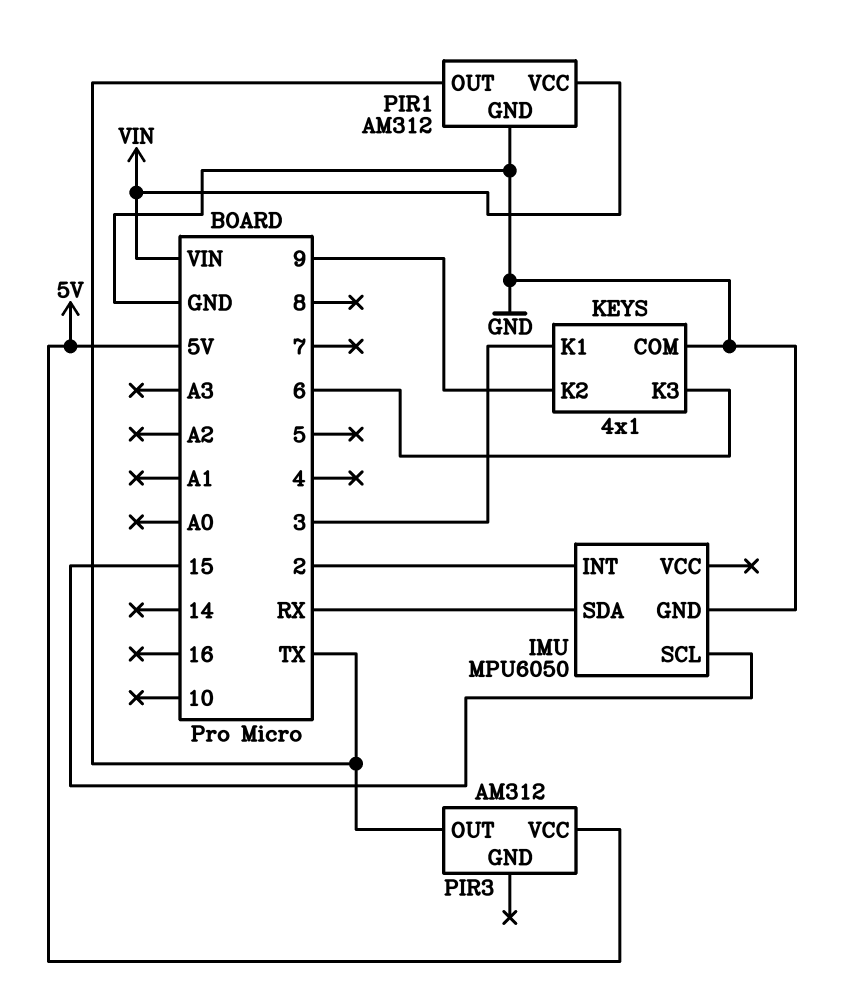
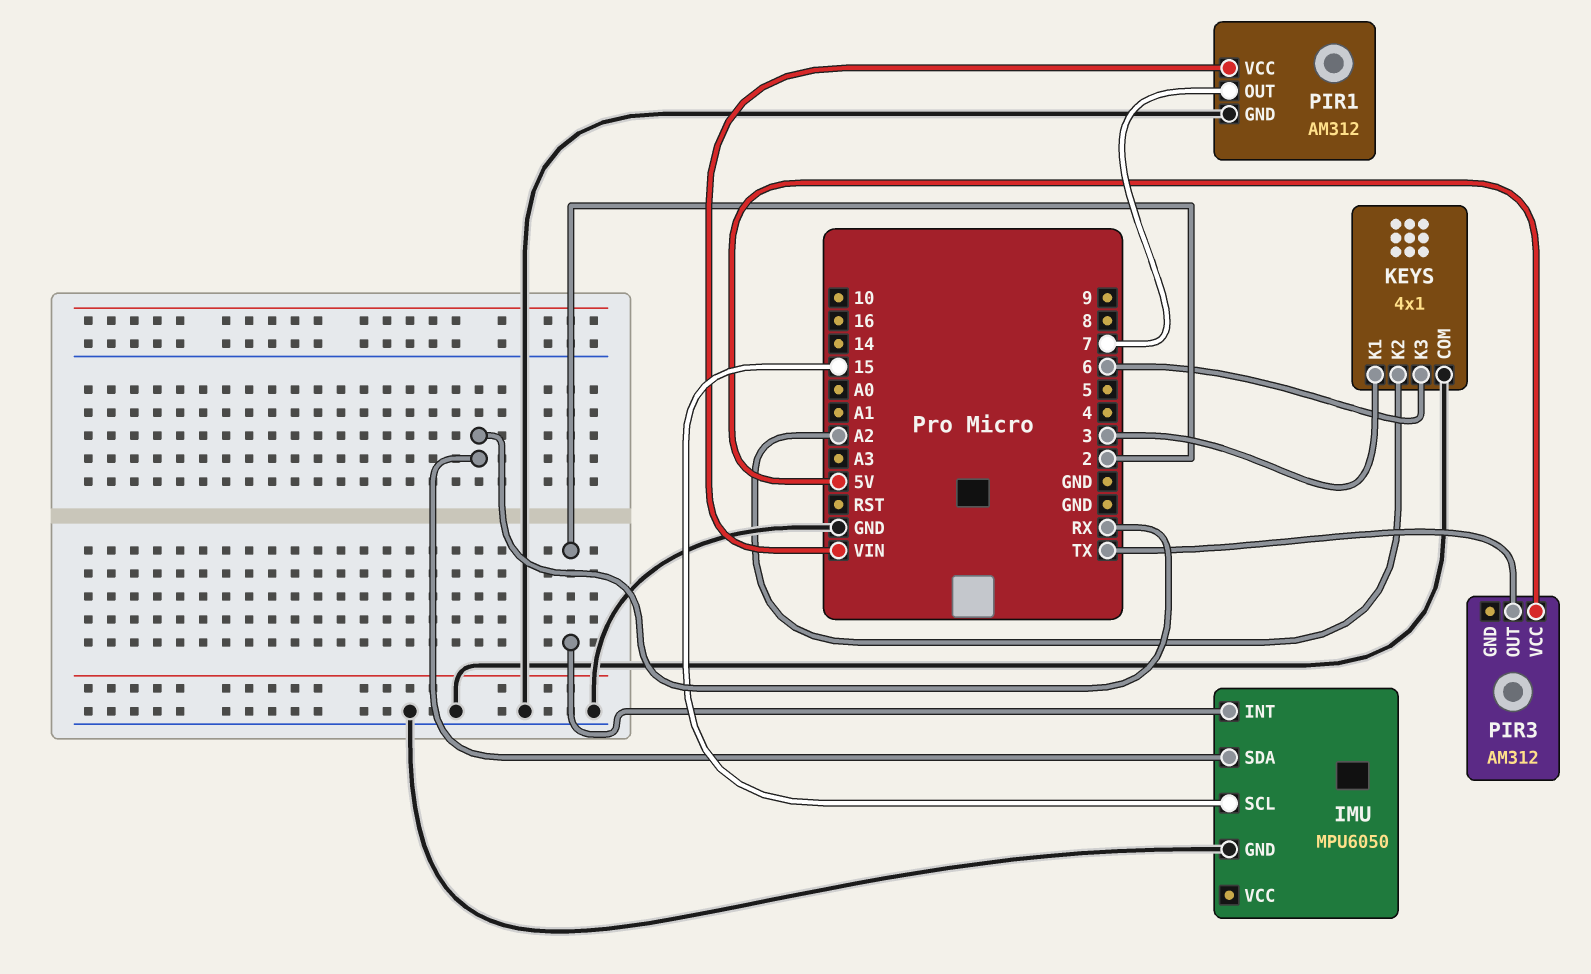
KEYS pin K2: 9 -> A2
PIR1 pin OUT: TX -> 7

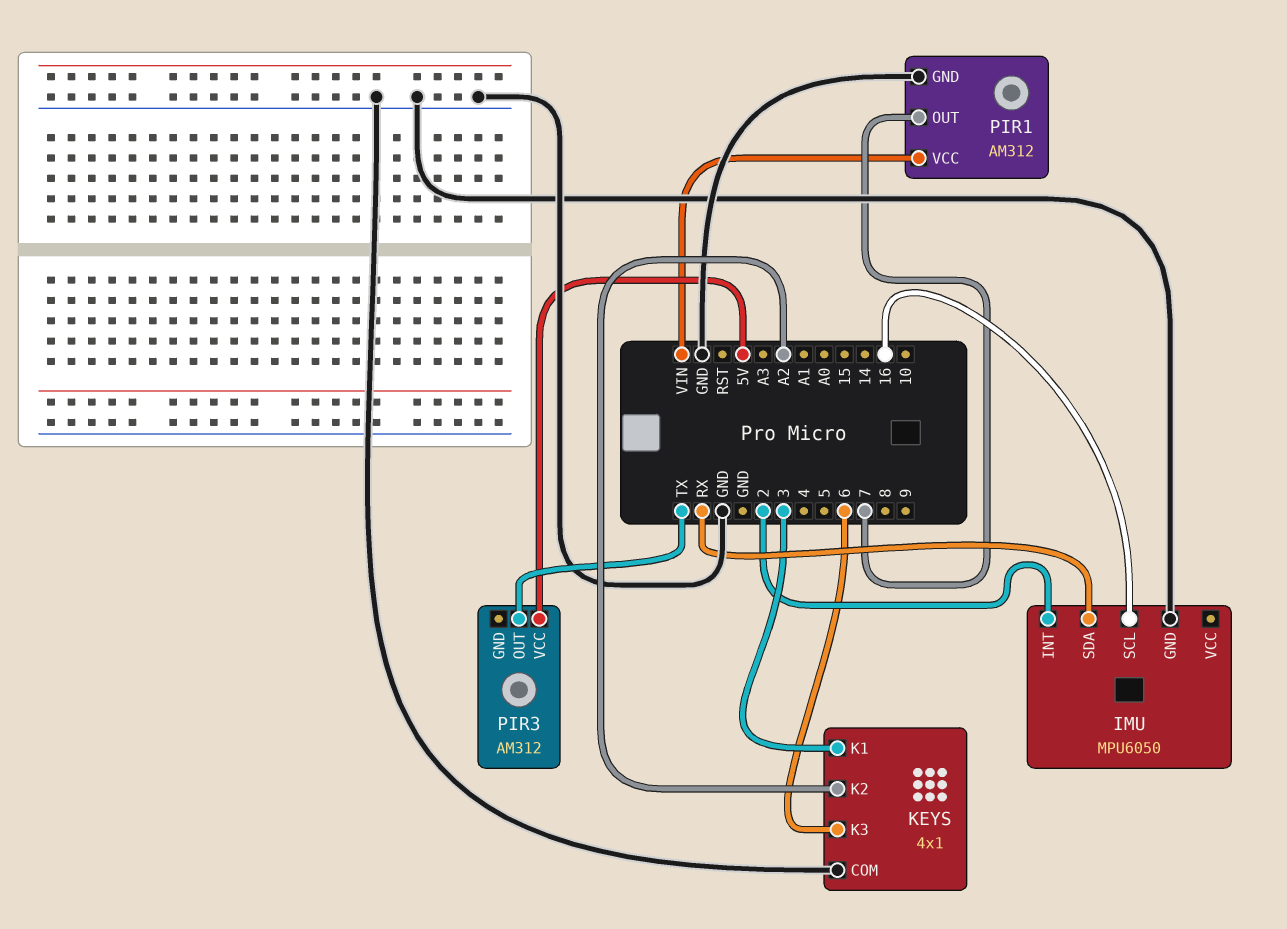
IMU pin SCL: 15 -> 16

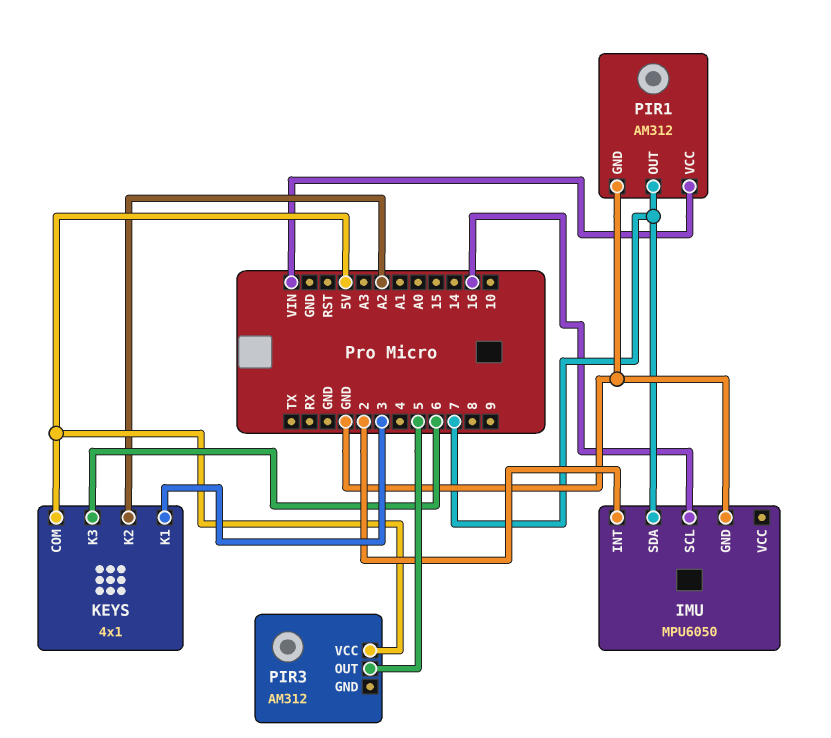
IMU pin SDA: RX -> 7
KEYS pin COM: GND -> 5V
PIR3 pin OUT: TX -> 5

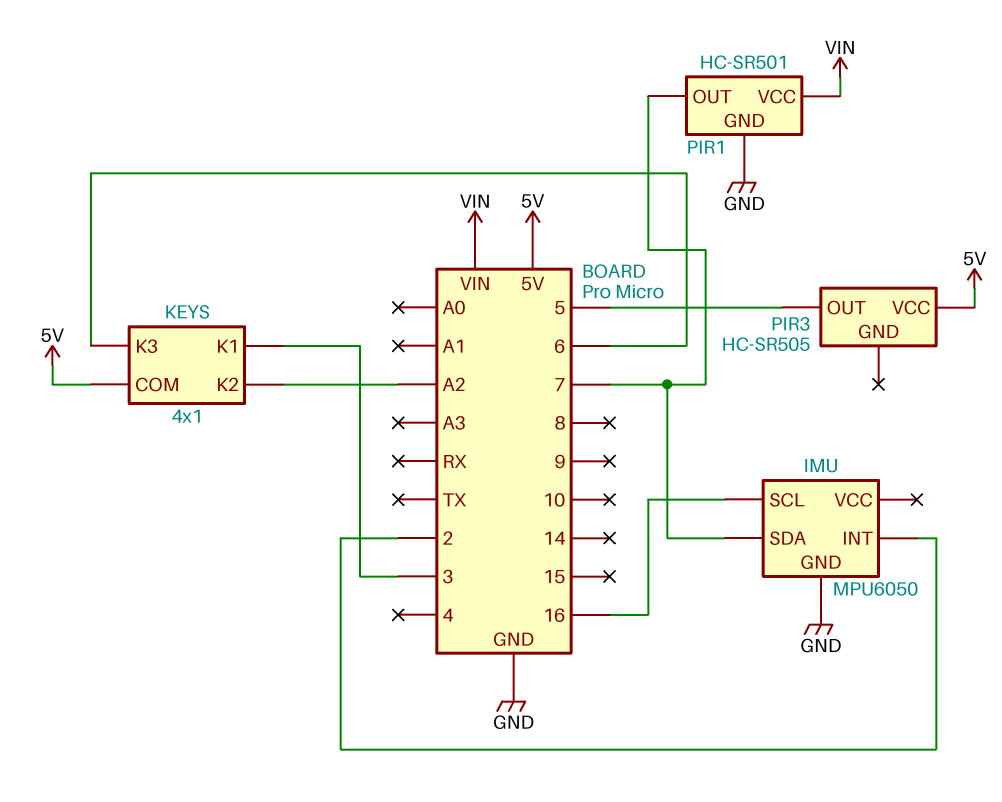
PIR1: AM312 -> HC-SR501
PIR3: AM312 -> HC-SR505

